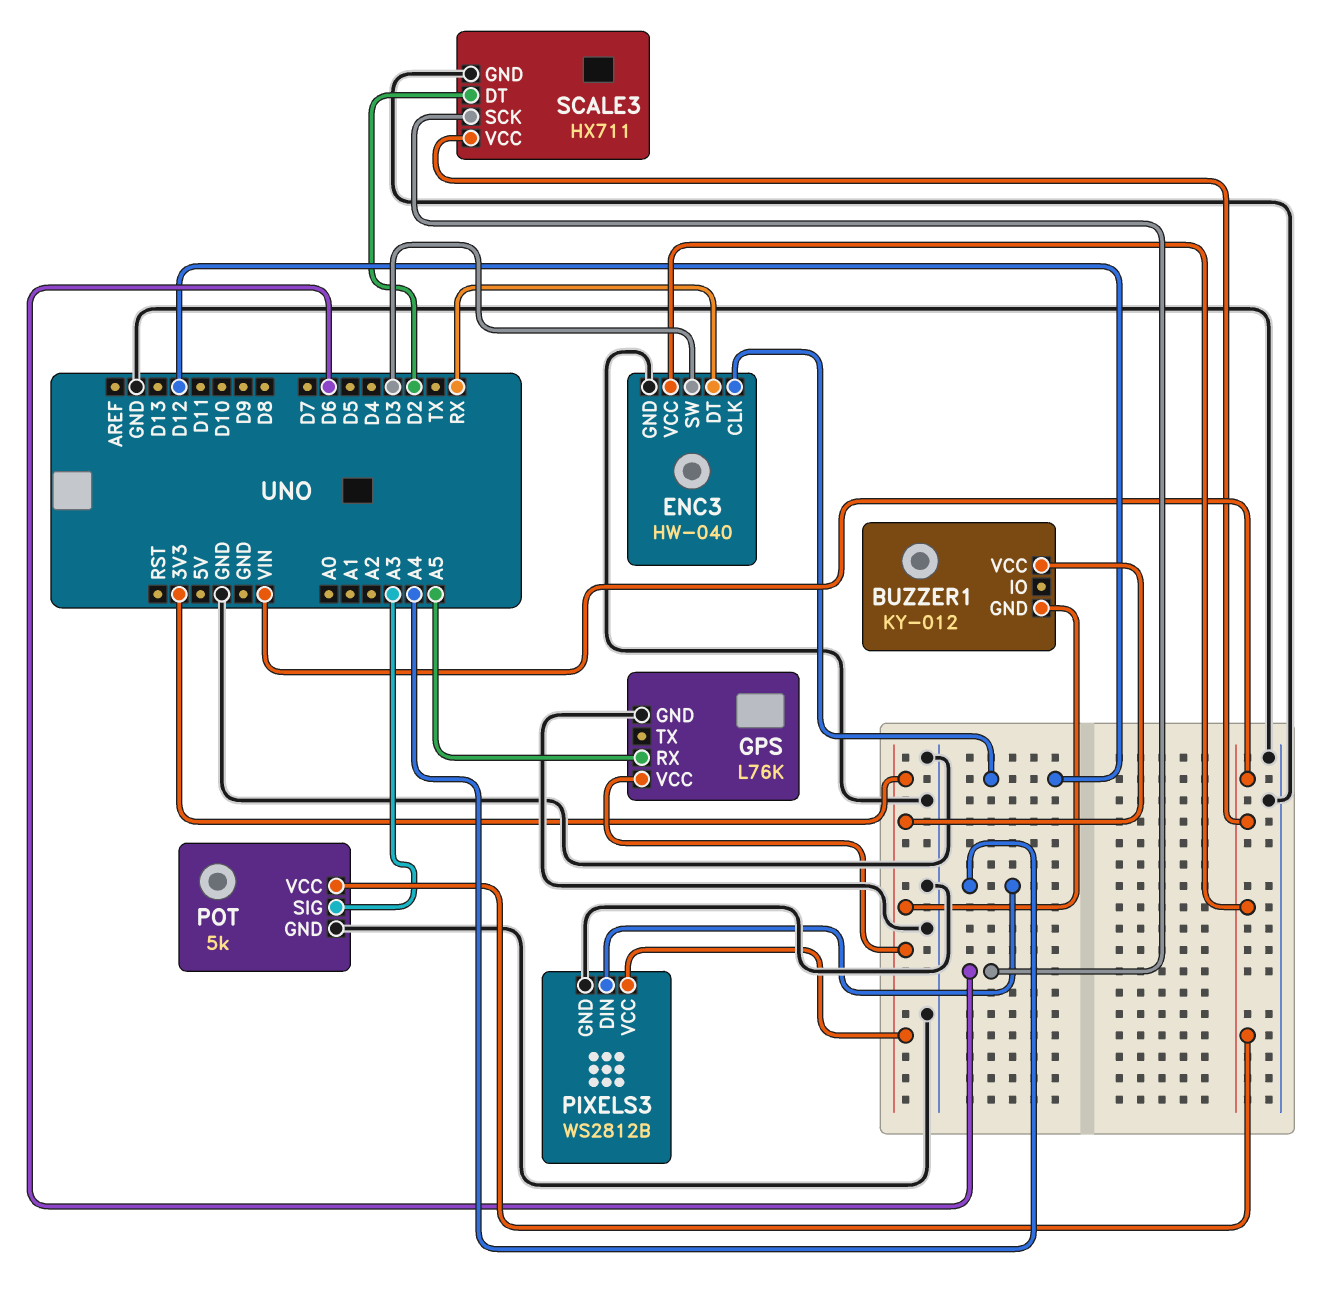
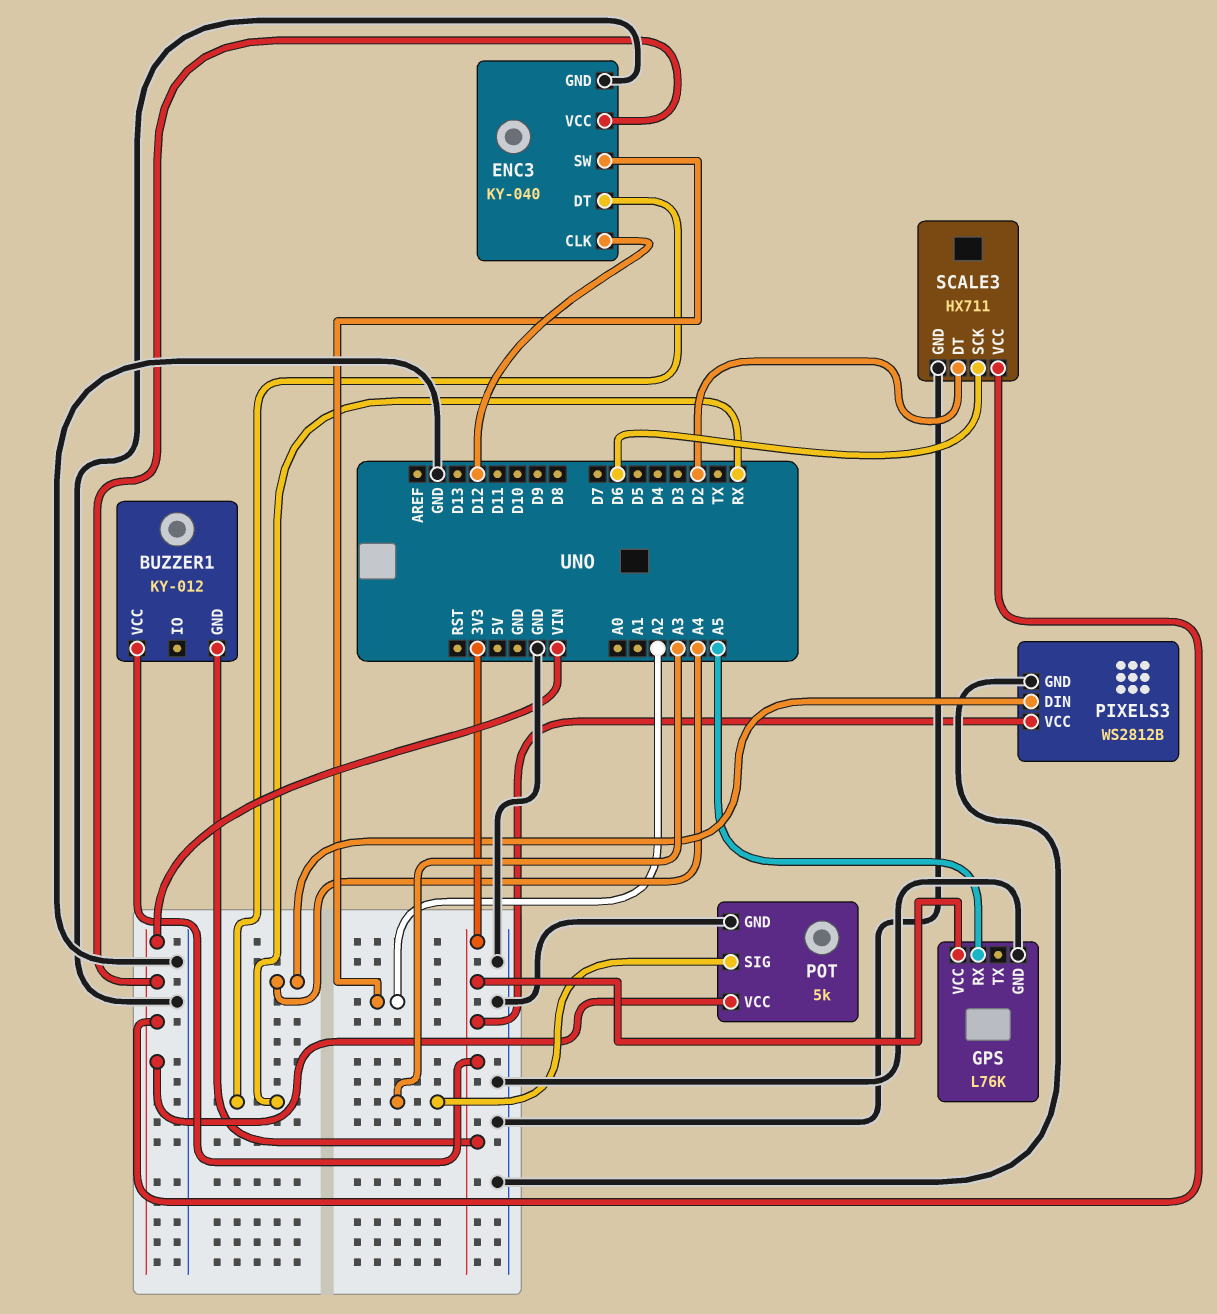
ENC3: HW-040 -> KY-040
ENC3 pin SW: D3 -> A2

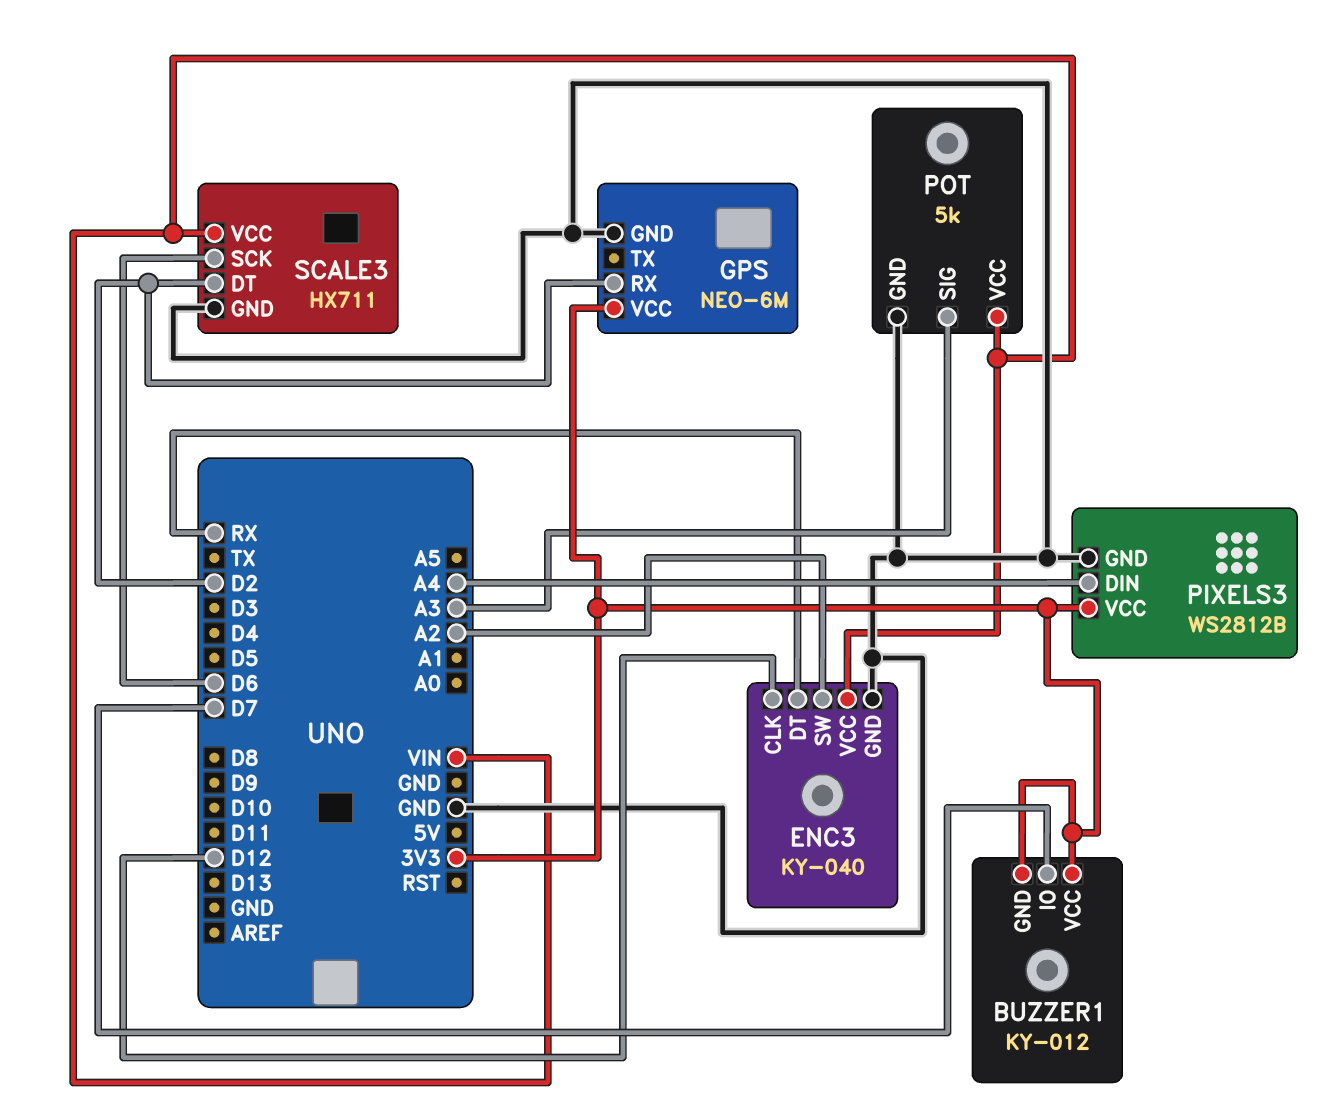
BUZZER1 pin IO: none -> D7
GPS: L76K -> NEO-6M
GPS pin RX: A5 -> D2

